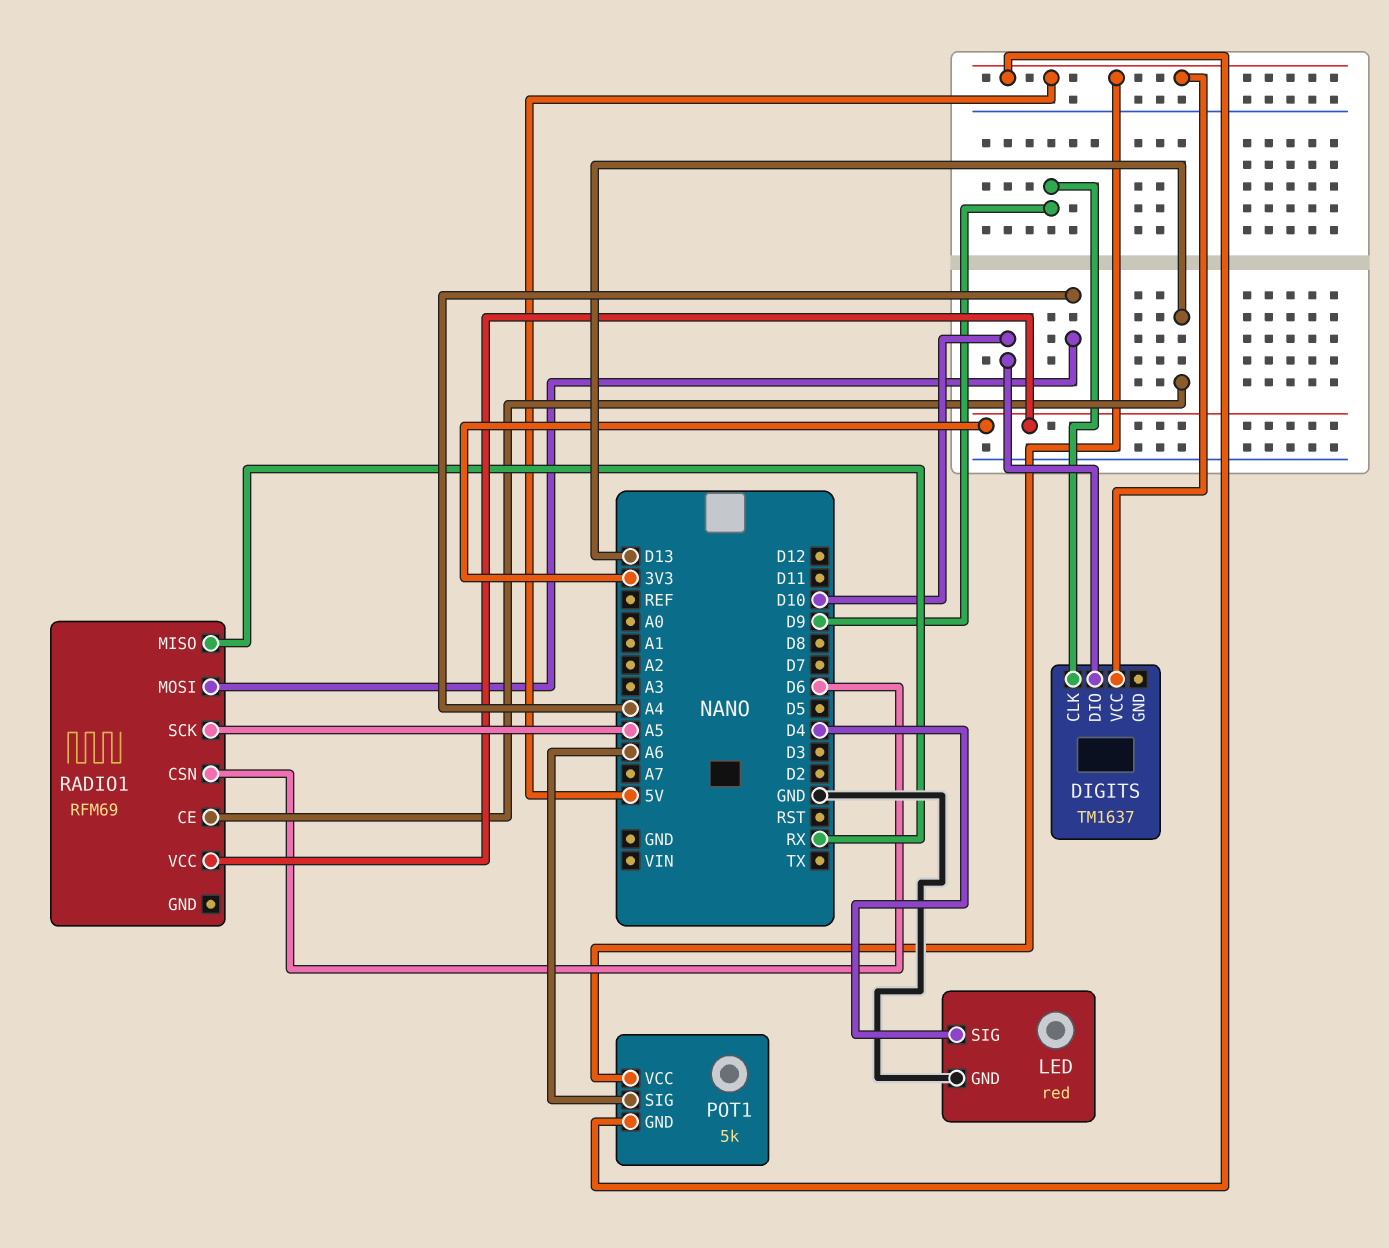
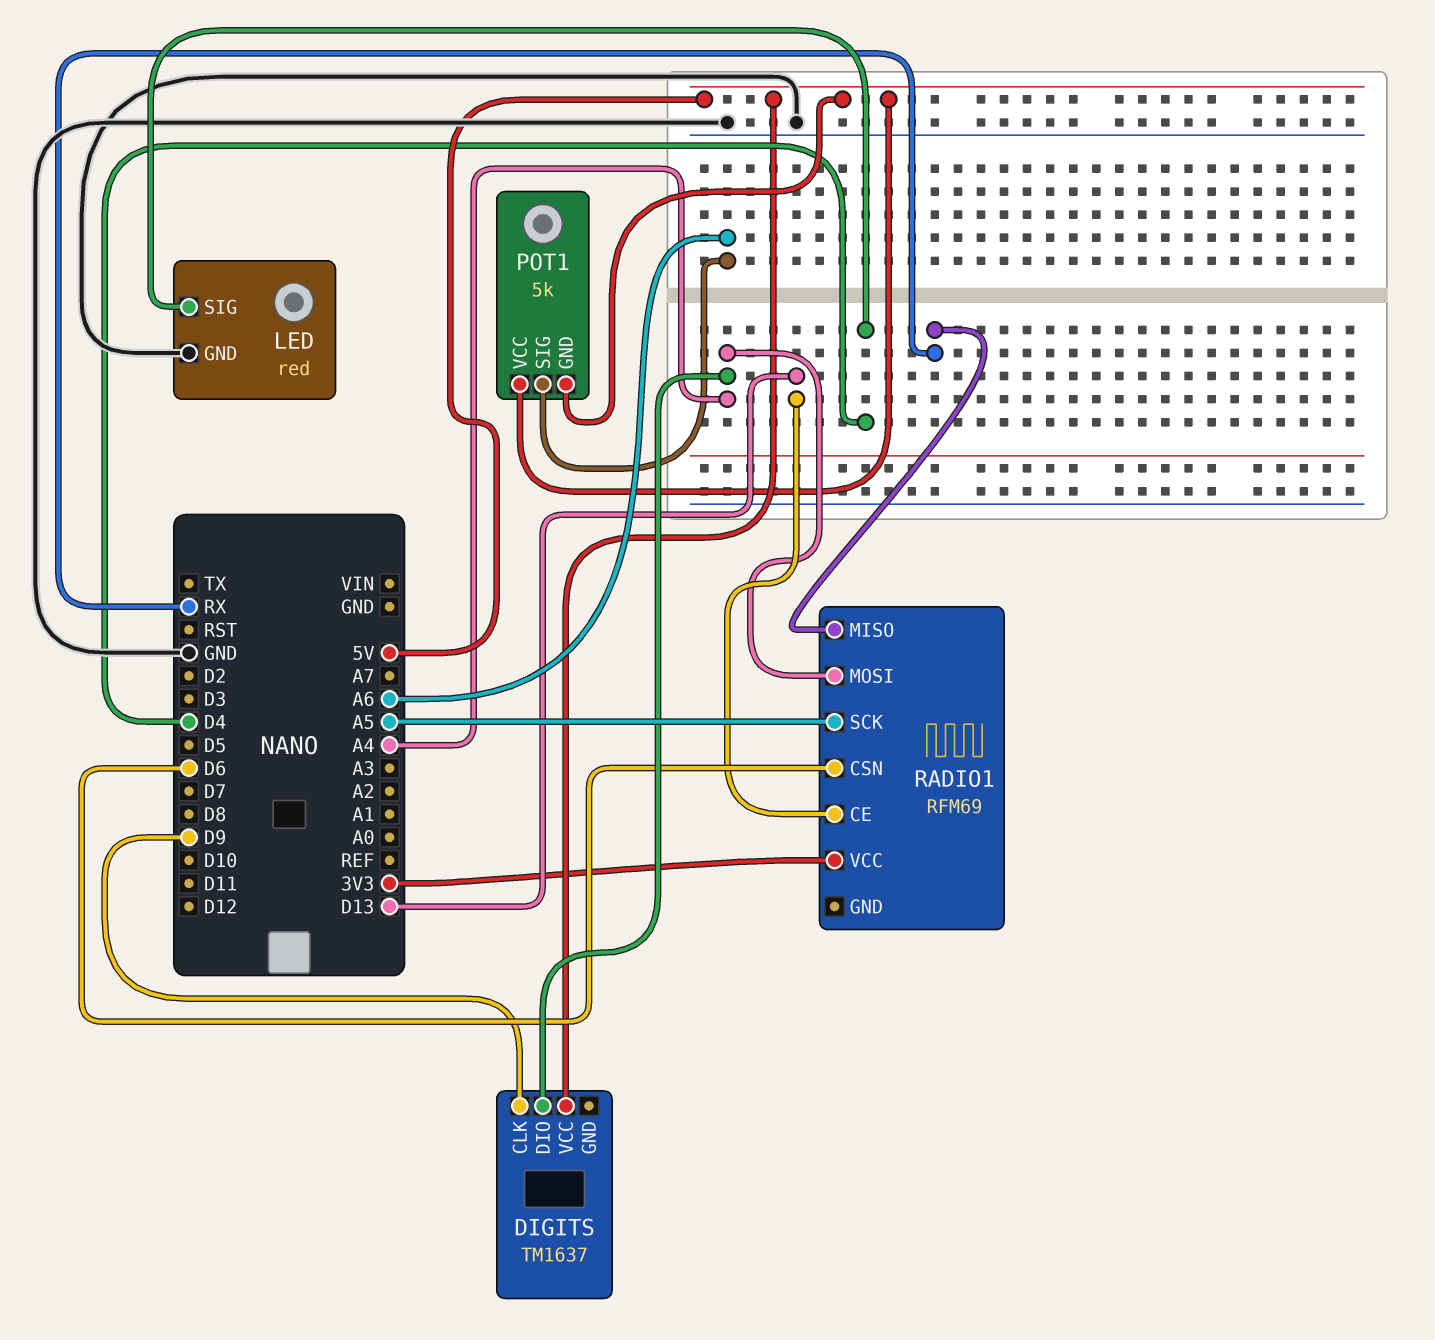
DIGITS pin DIO: D10 -> A4

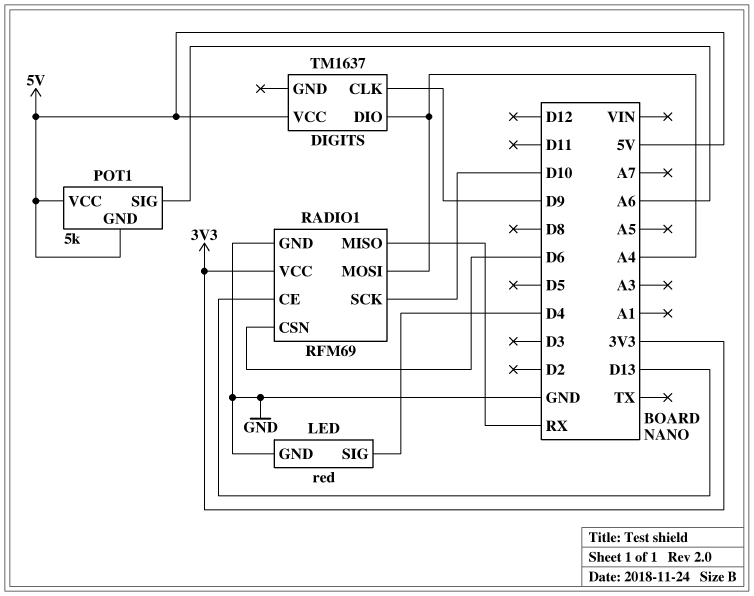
RADIO1 pin GND: none -> GND
RADIO1 pin SCK: A5 -> D10

